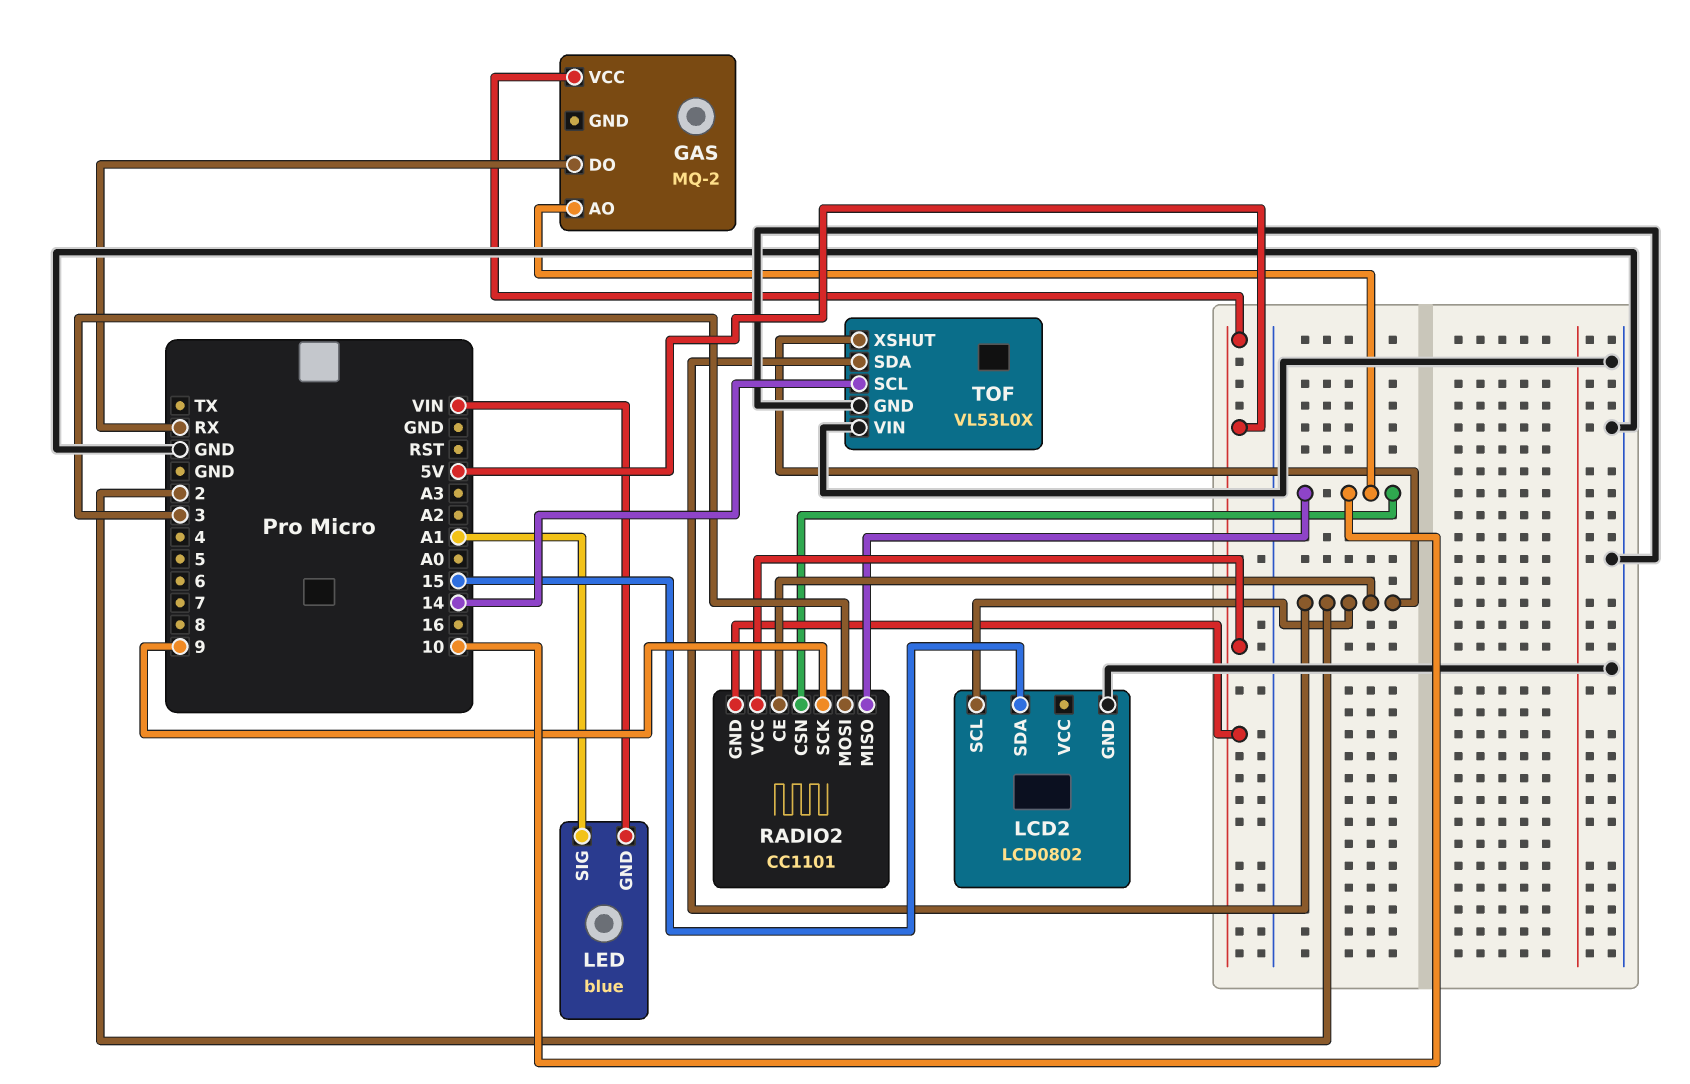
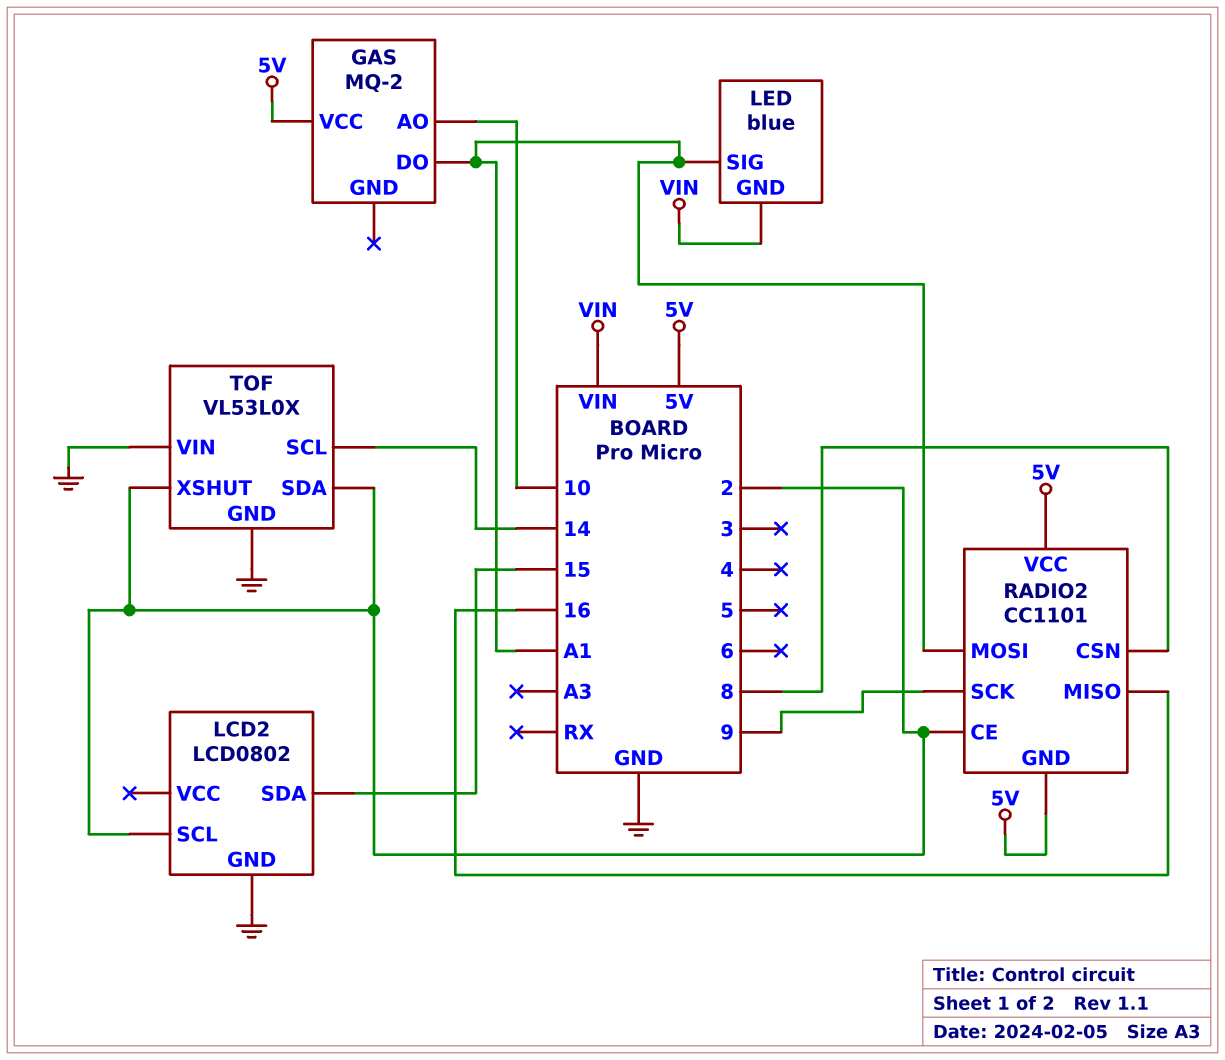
GAS pin DO: RX -> A1
RADIO2 pin CSN: 10 -> 8
RADIO2 pin MISO: 10 -> 16
RADIO2 pin MOSI: 3 -> A1

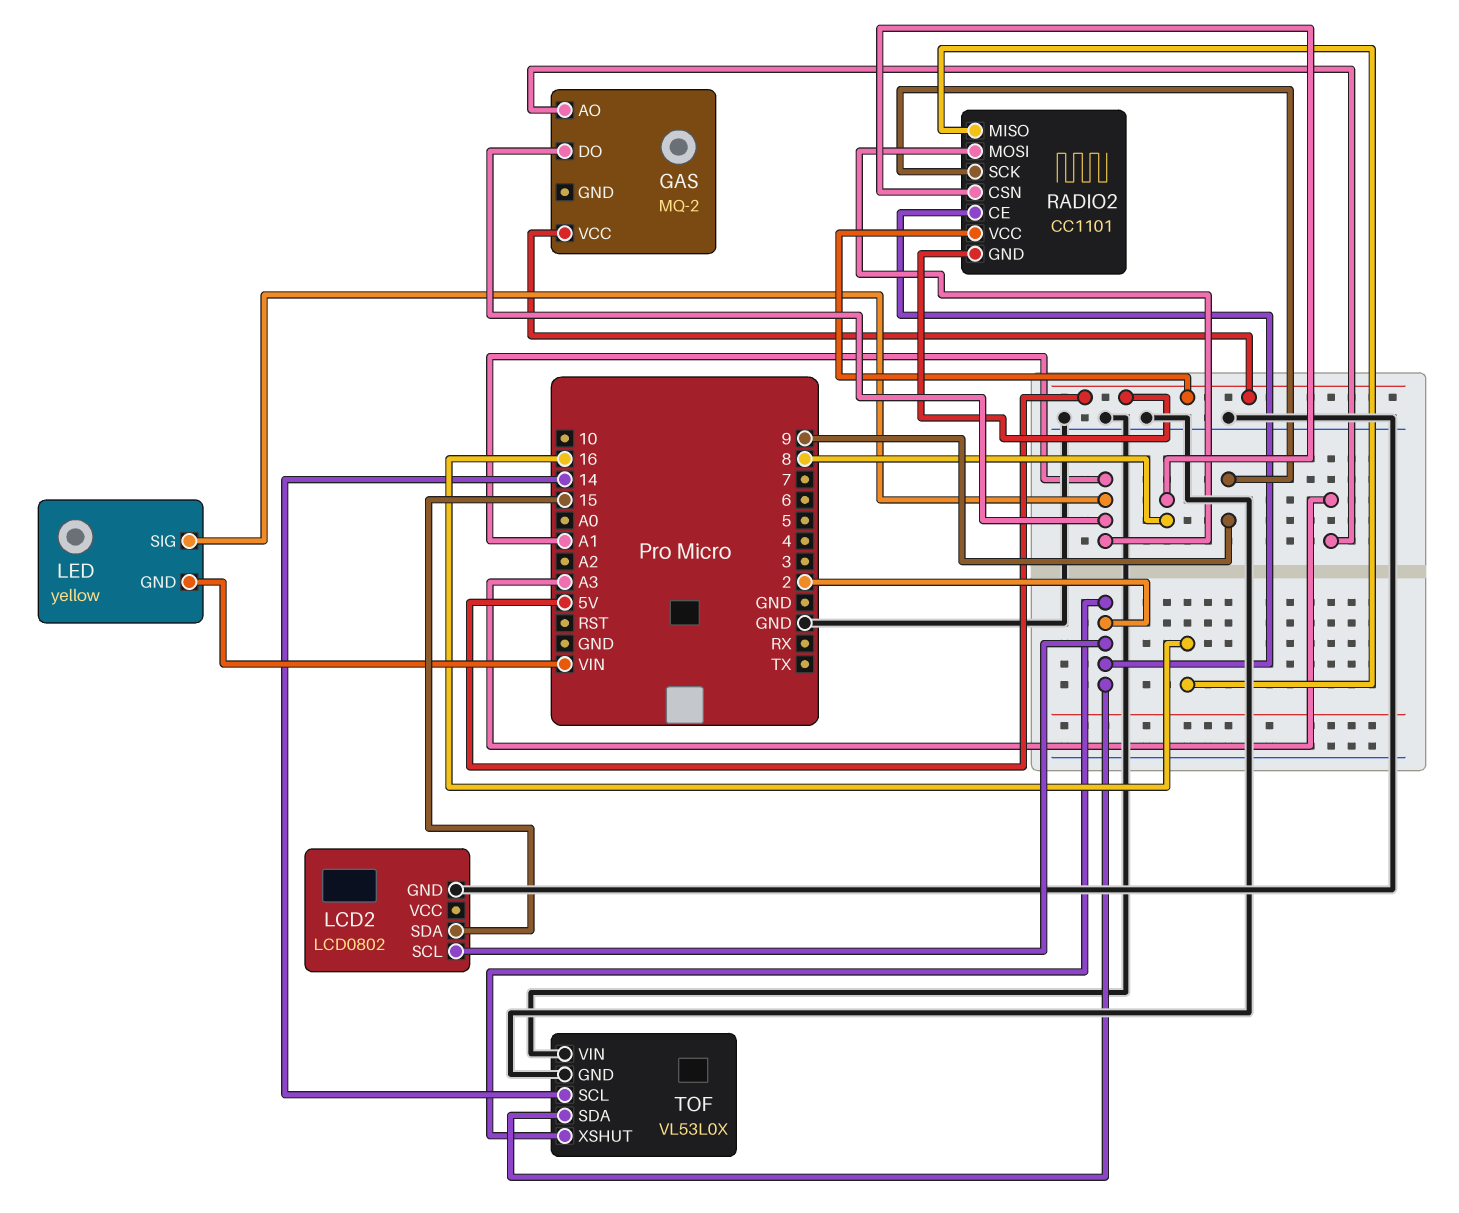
GAS pin AO: 10 -> A3
LED: blue -> yellow

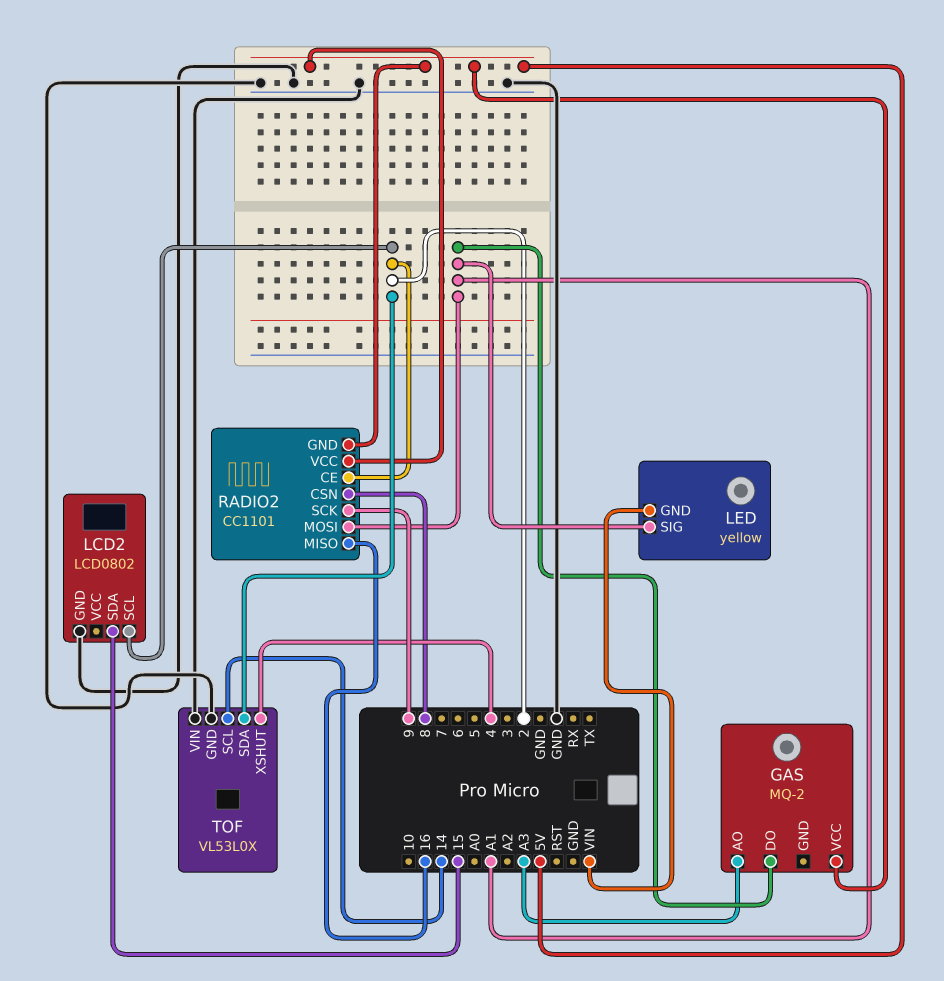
TOF pin XSHUT: 2 -> 4

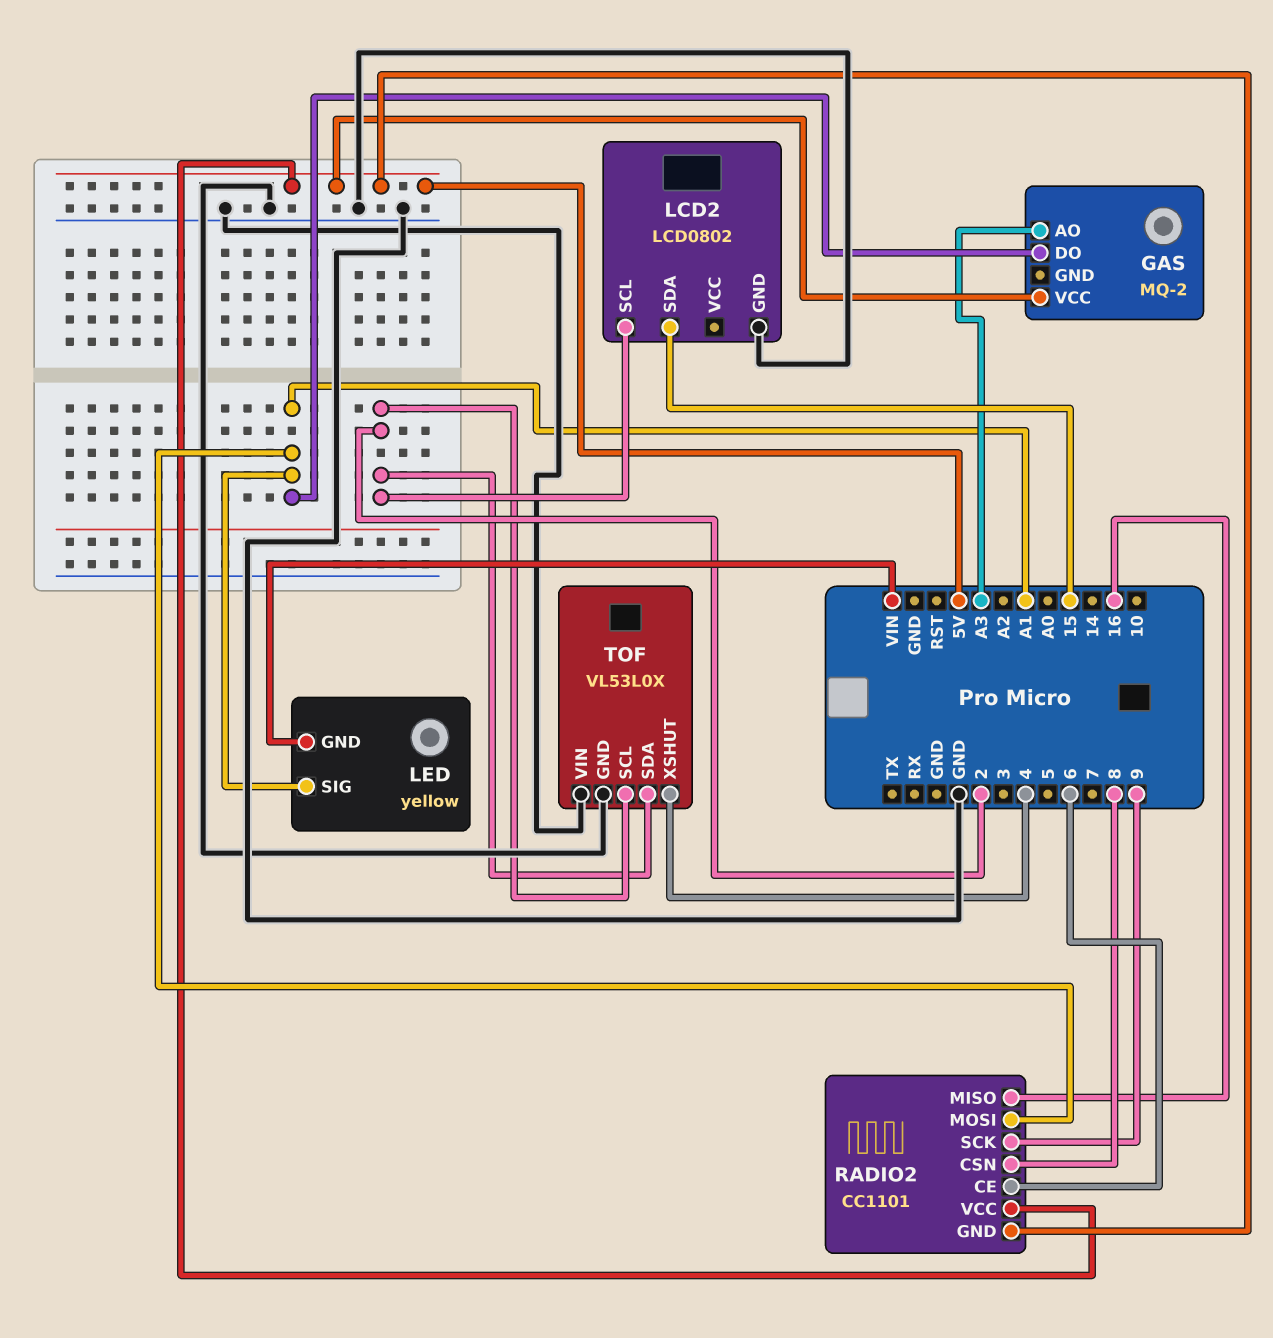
RADIO2 pin CE: 2 -> 6
TOF pin SCL: 14 -> 2

